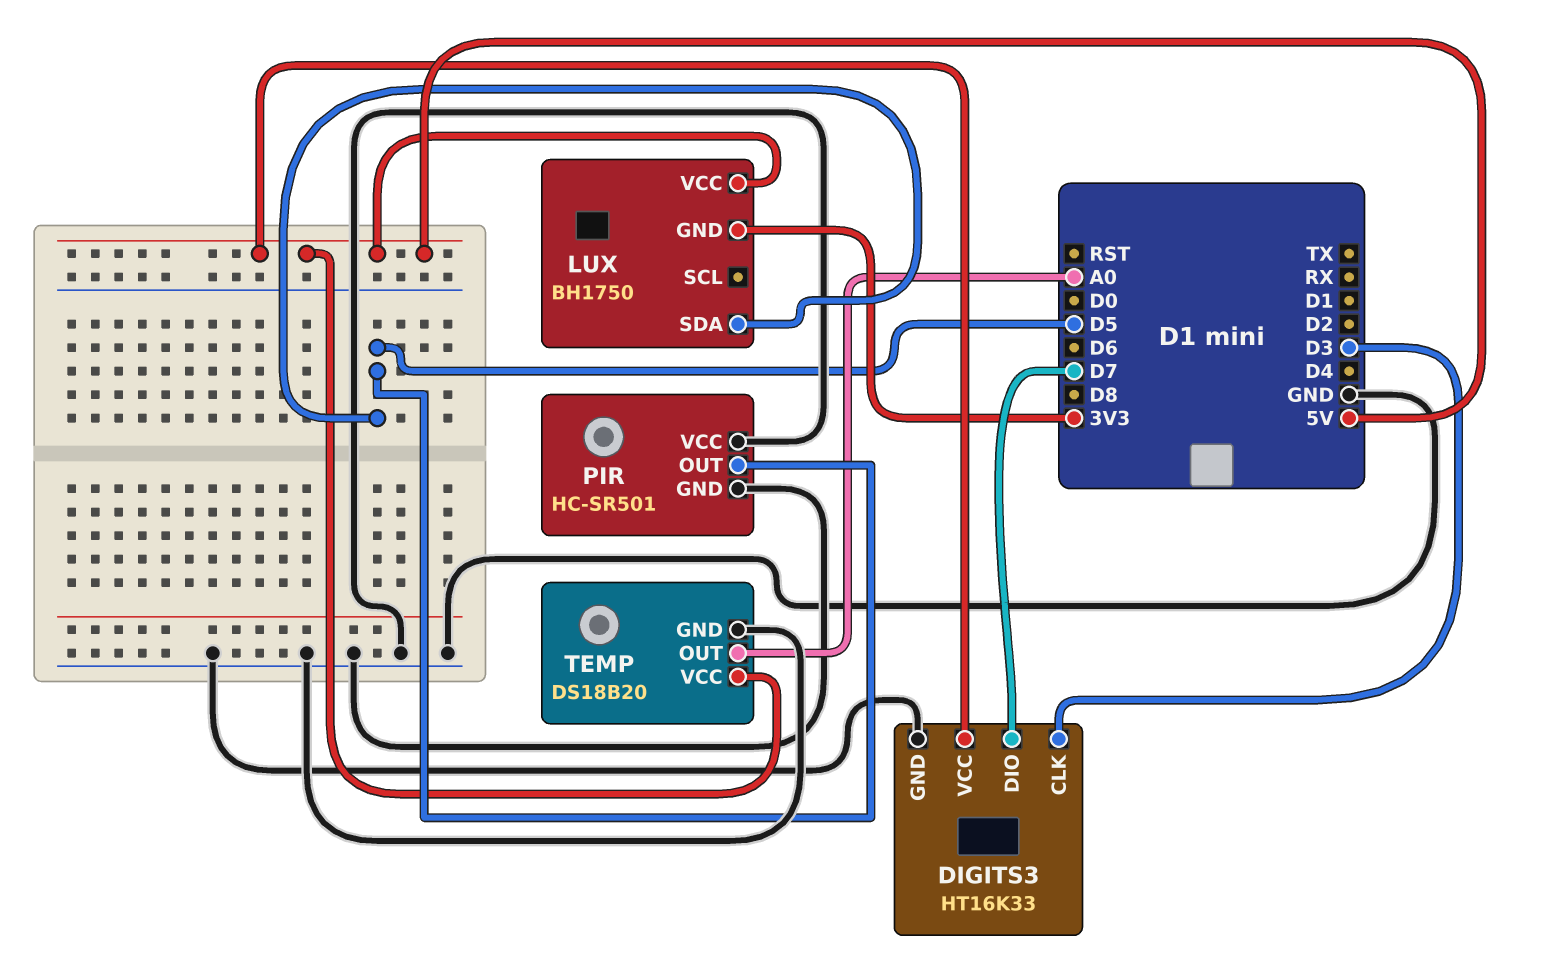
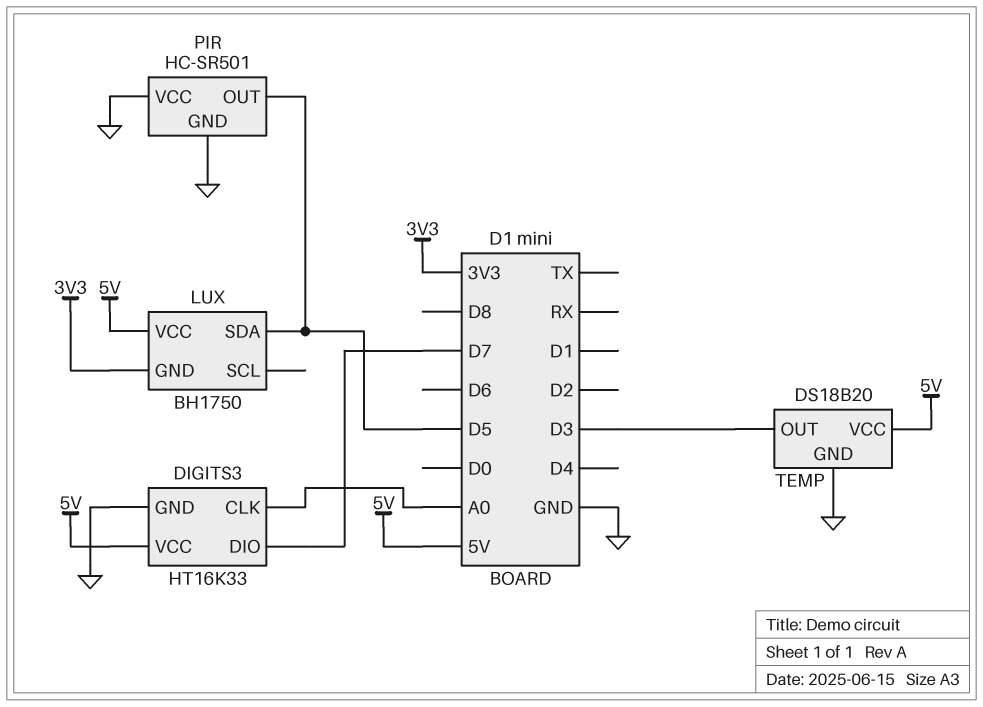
DIGITS3 pin CLK: D3 -> A0
TEMP pin OUT: A0 -> D3

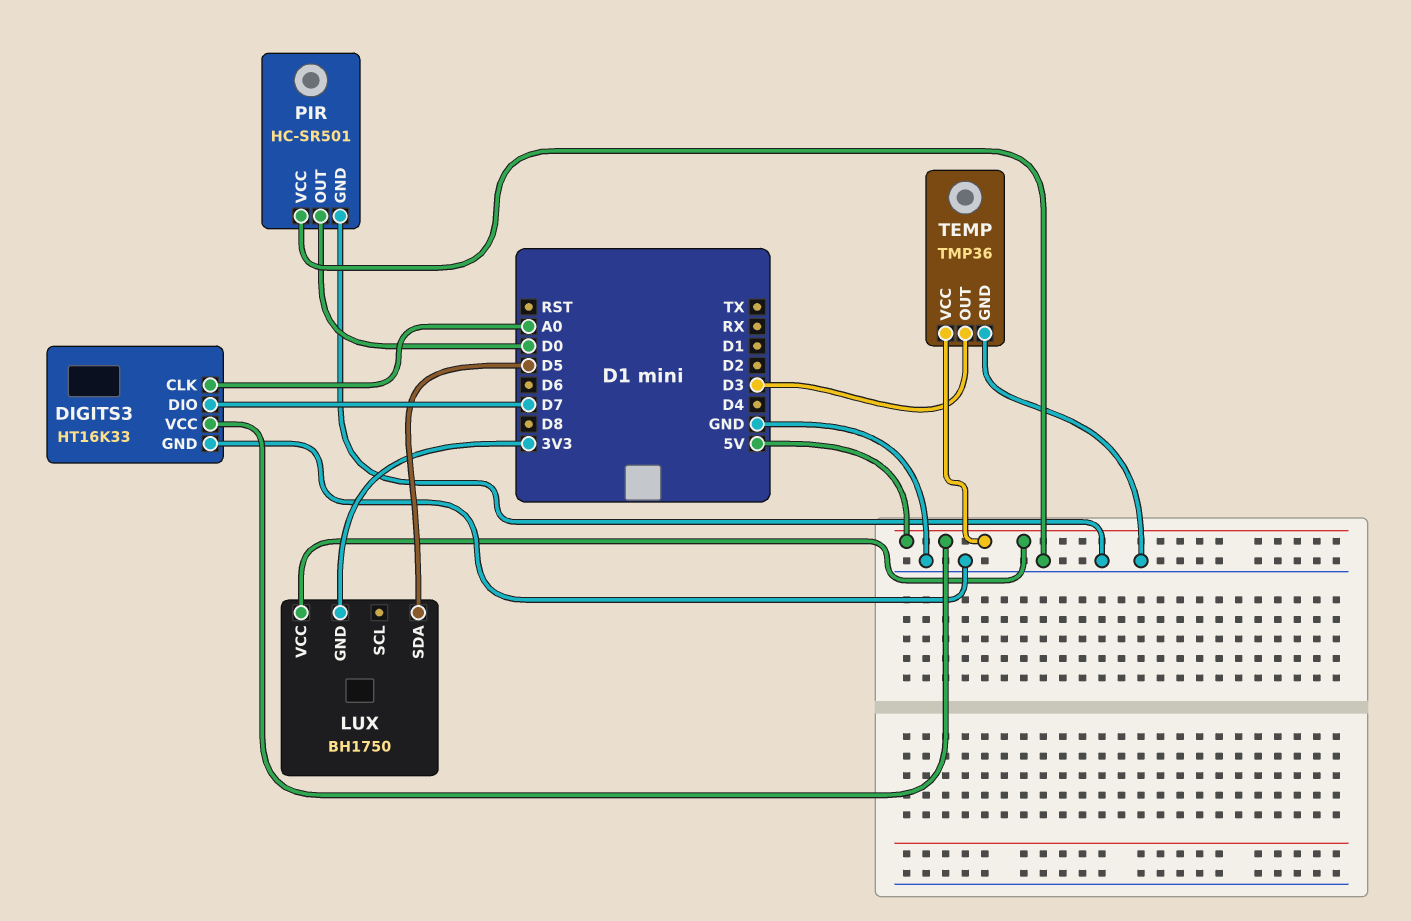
PIR pin OUT: D5 -> D0
TEMP: DS18B20 -> TMP36

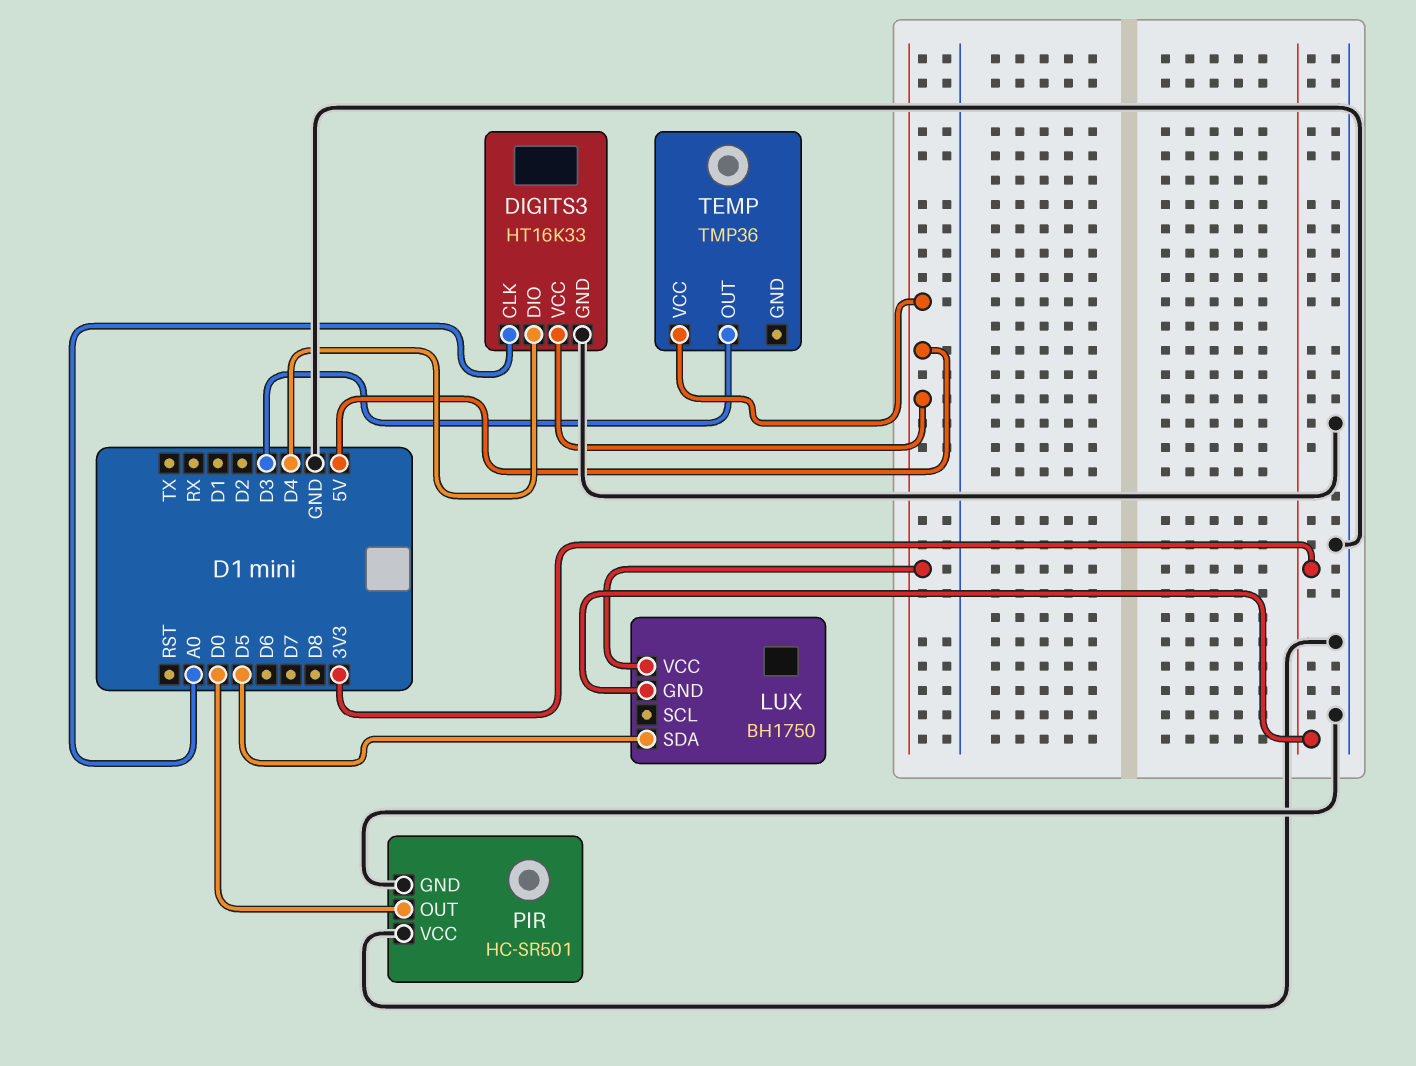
DIGITS3 pin DIO: D7 -> D4
TEMP pin GND: GND -> none

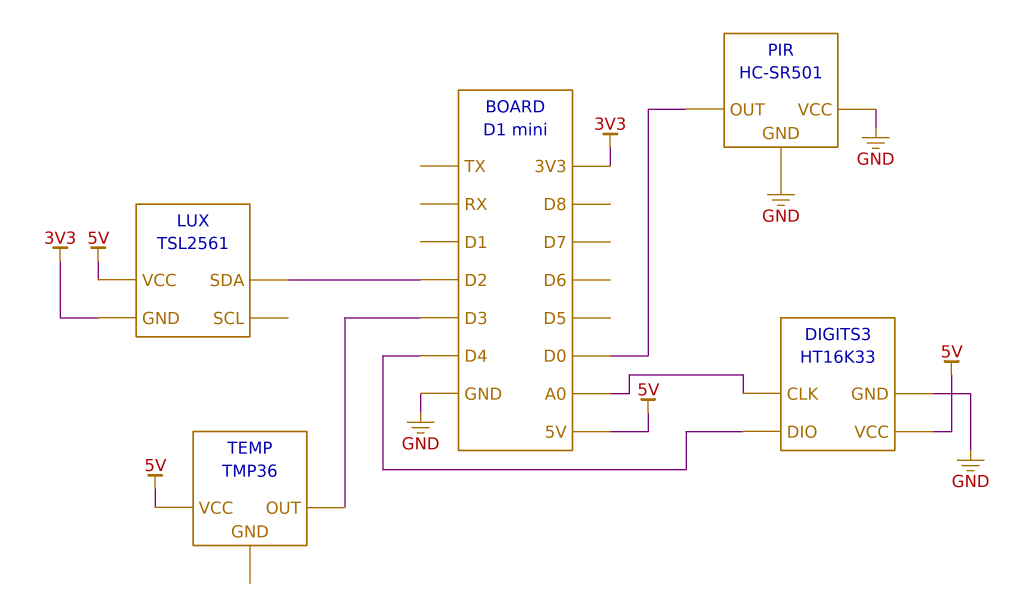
LUX: BH1750 -> TSL2561
LUX pin SDA: D5 -> D2

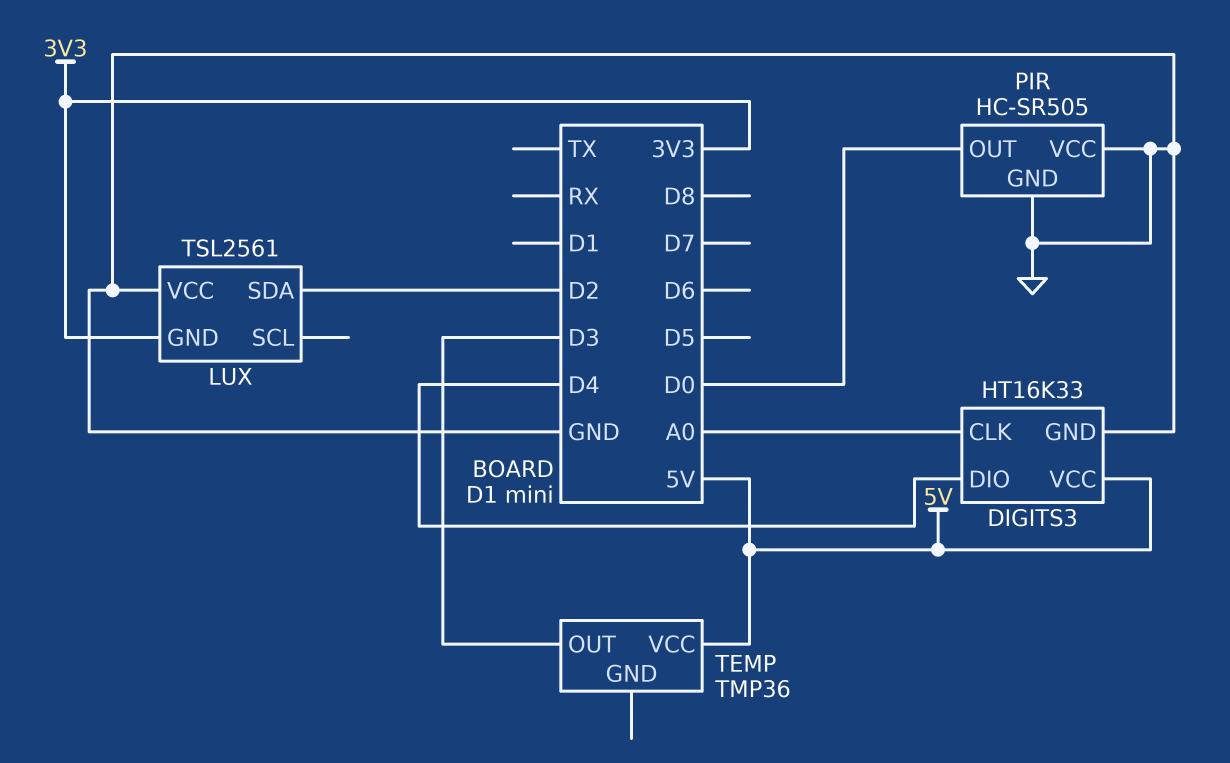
LUX pin VCC: 5V -> GND
PIR: HC-SR501 -> HC-SR505

